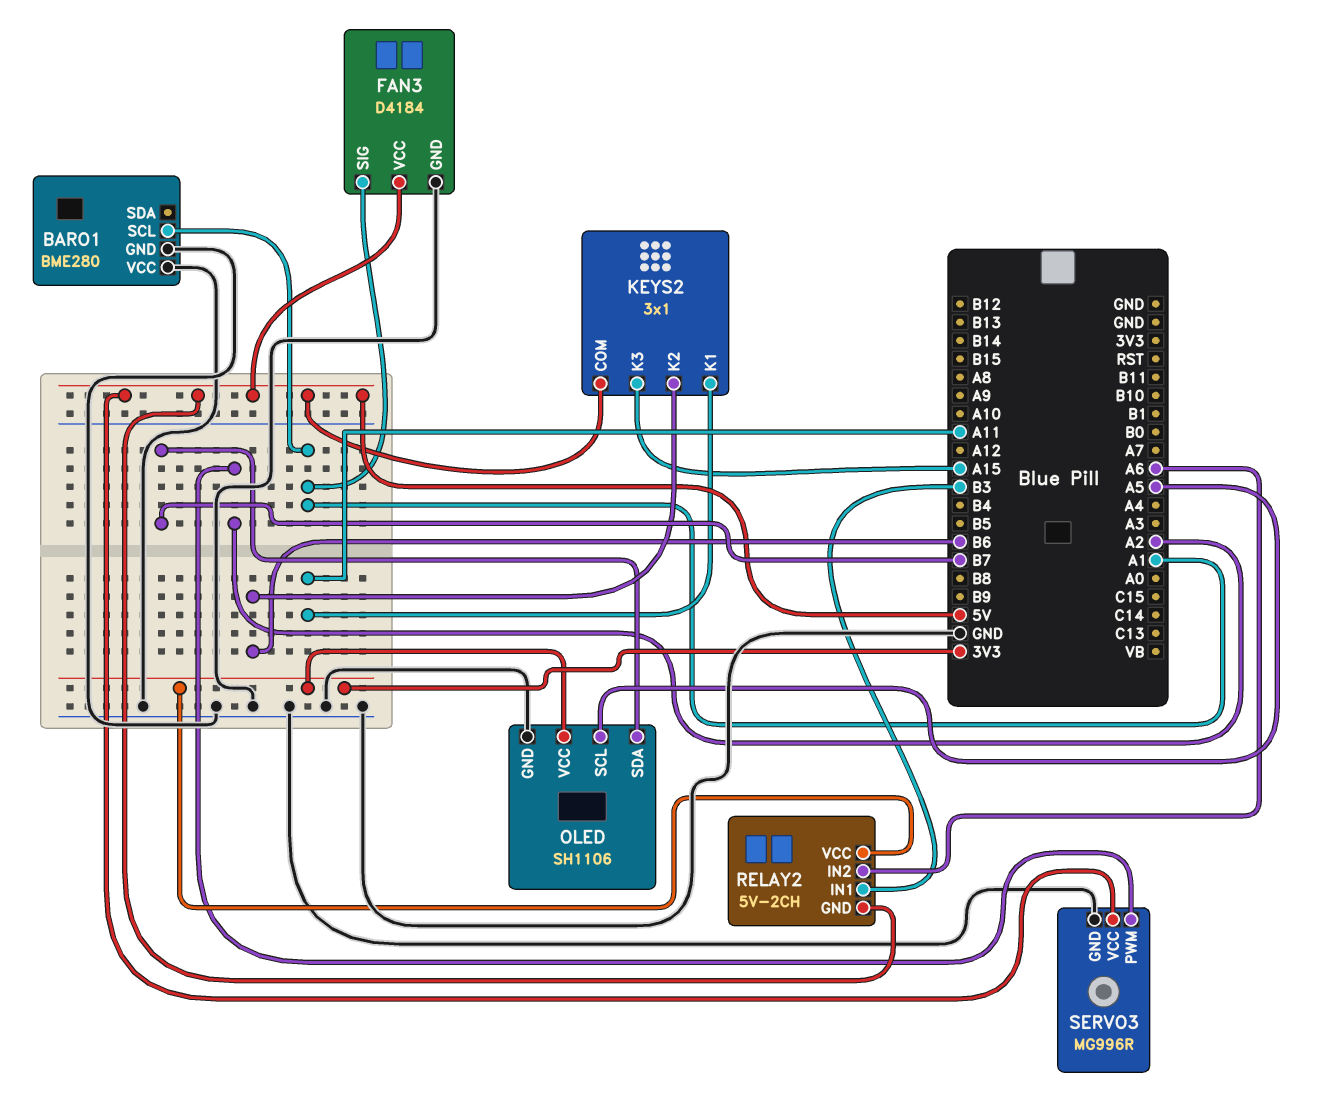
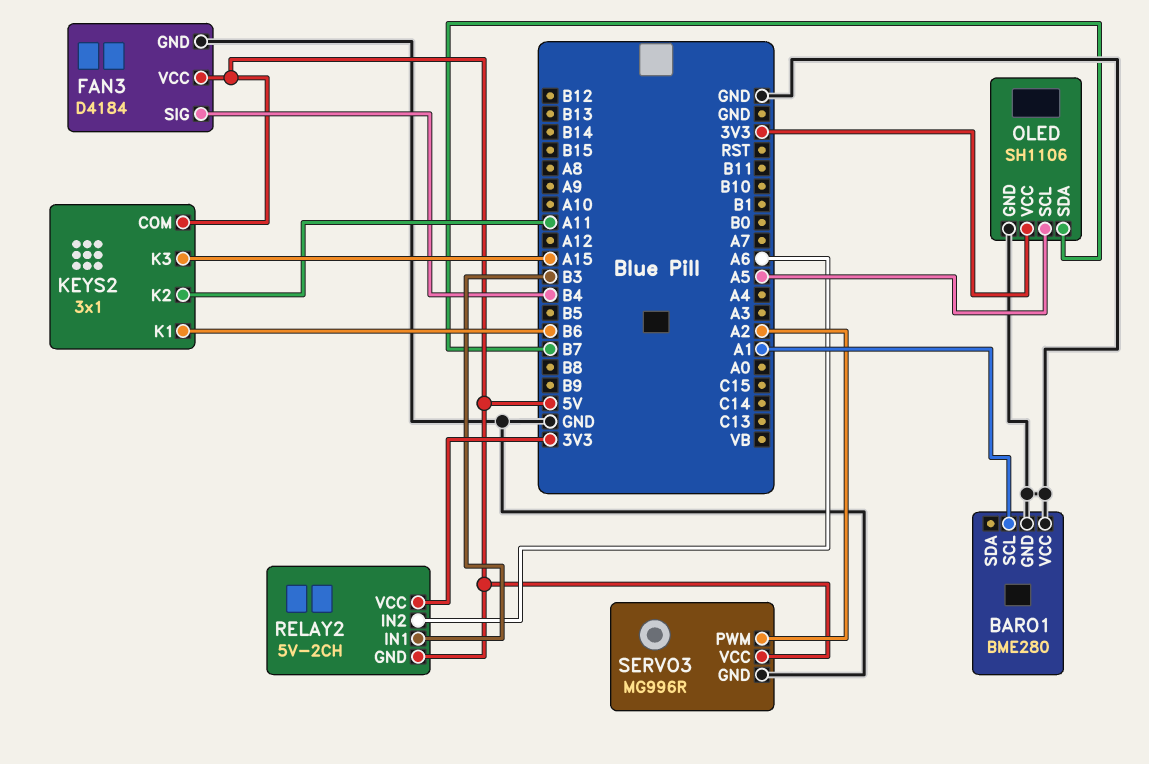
FAN3 pin SIG: A1 -> B4
KEYS2 pin K1: A11 -> B6
KEYS2 pin K2: B6 -> A11

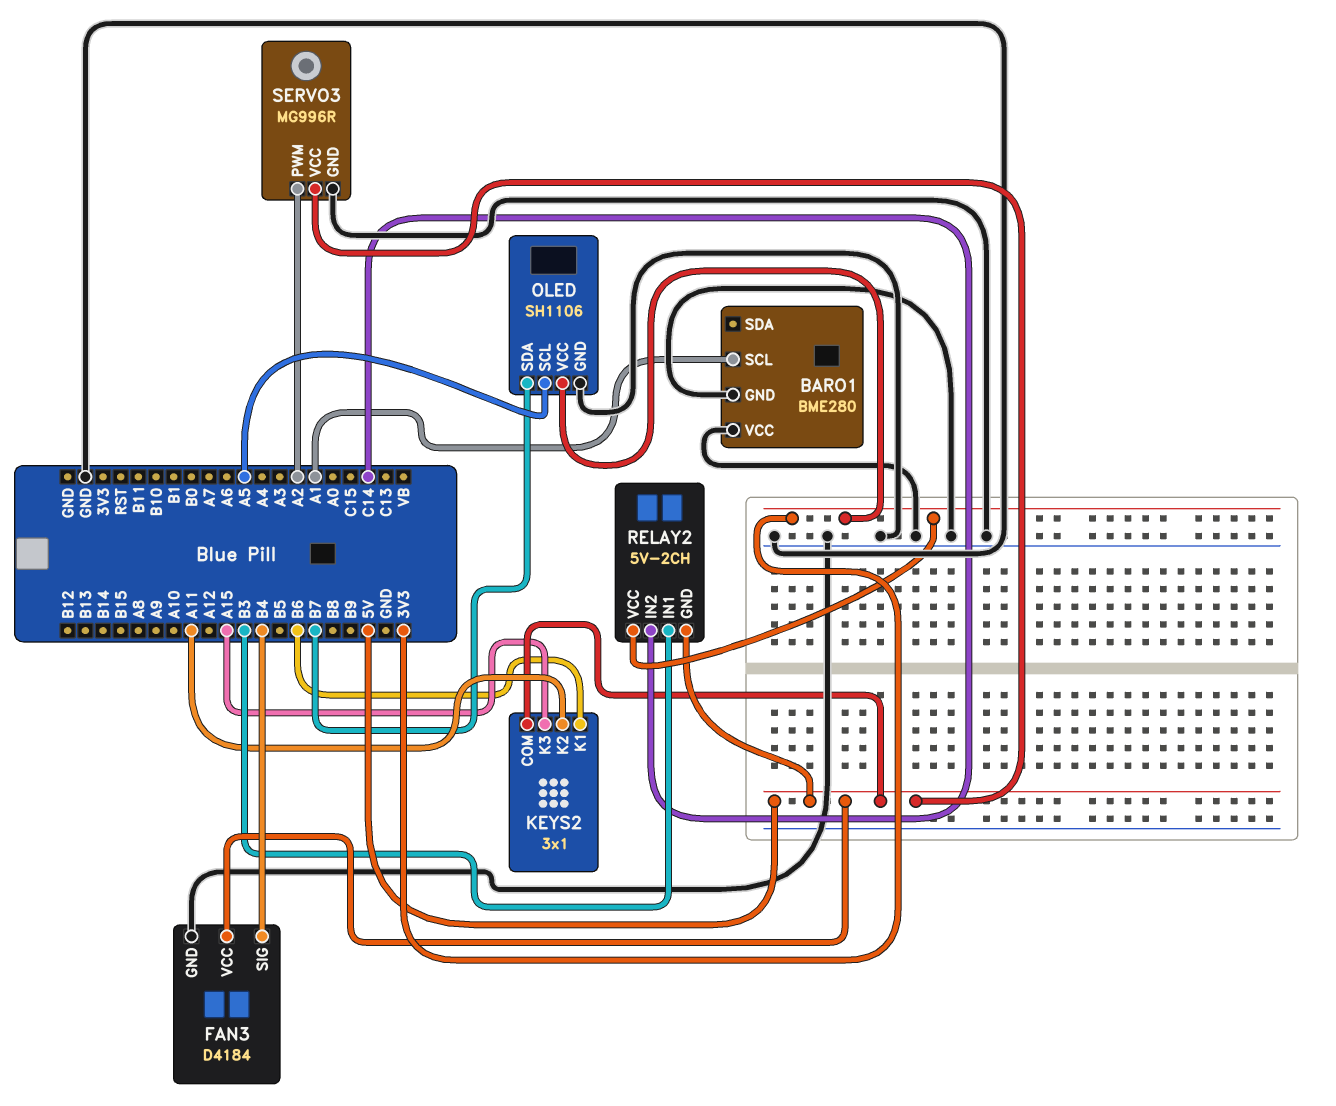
RELAY2 pin IN2: A6 -> C14

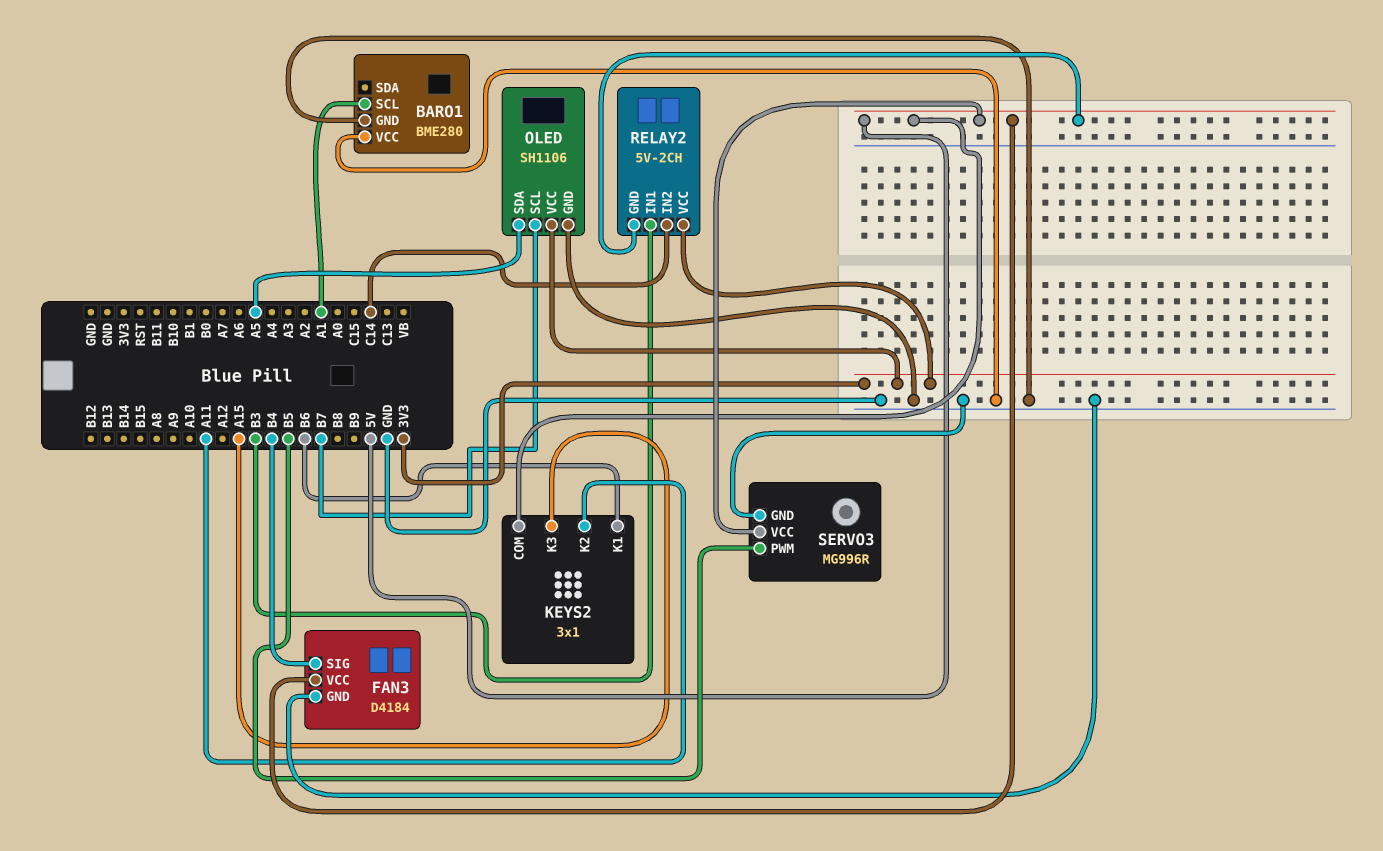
OLED pin SCL: A5 -> B7
OLED pin SDA: B7 -> A5
SERVO3 pin PWM: A2 -> B5

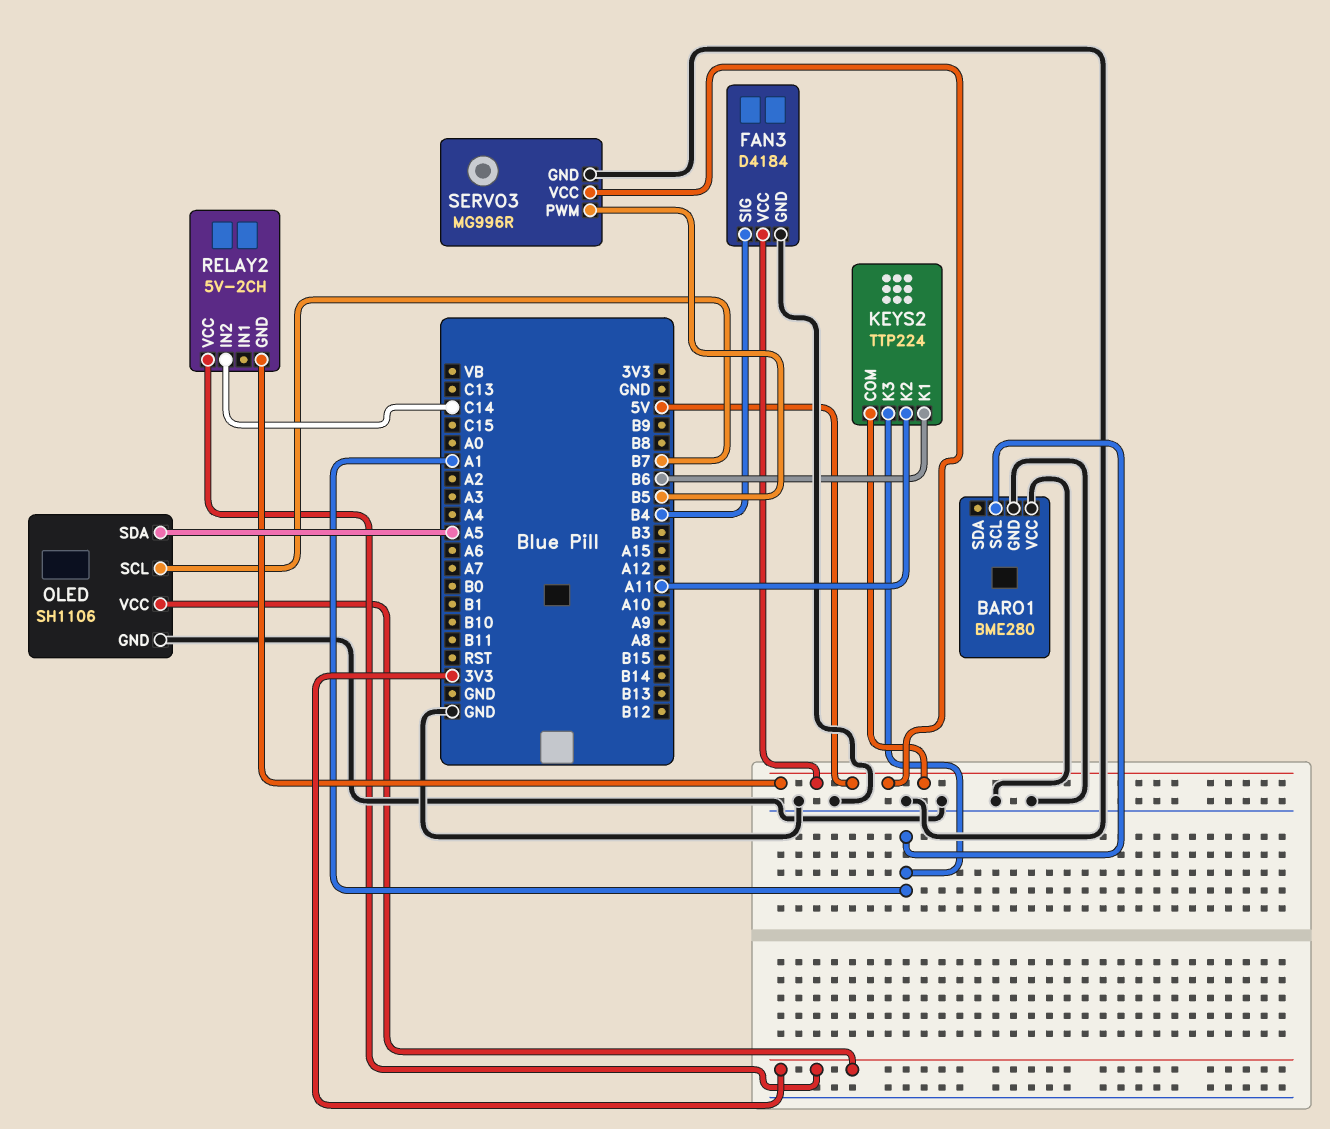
KEYS2: 3x1 -> TTP224
KEYS2 pin K3: A15 -> A1
RELAY2 pin IN1: B3 -> none

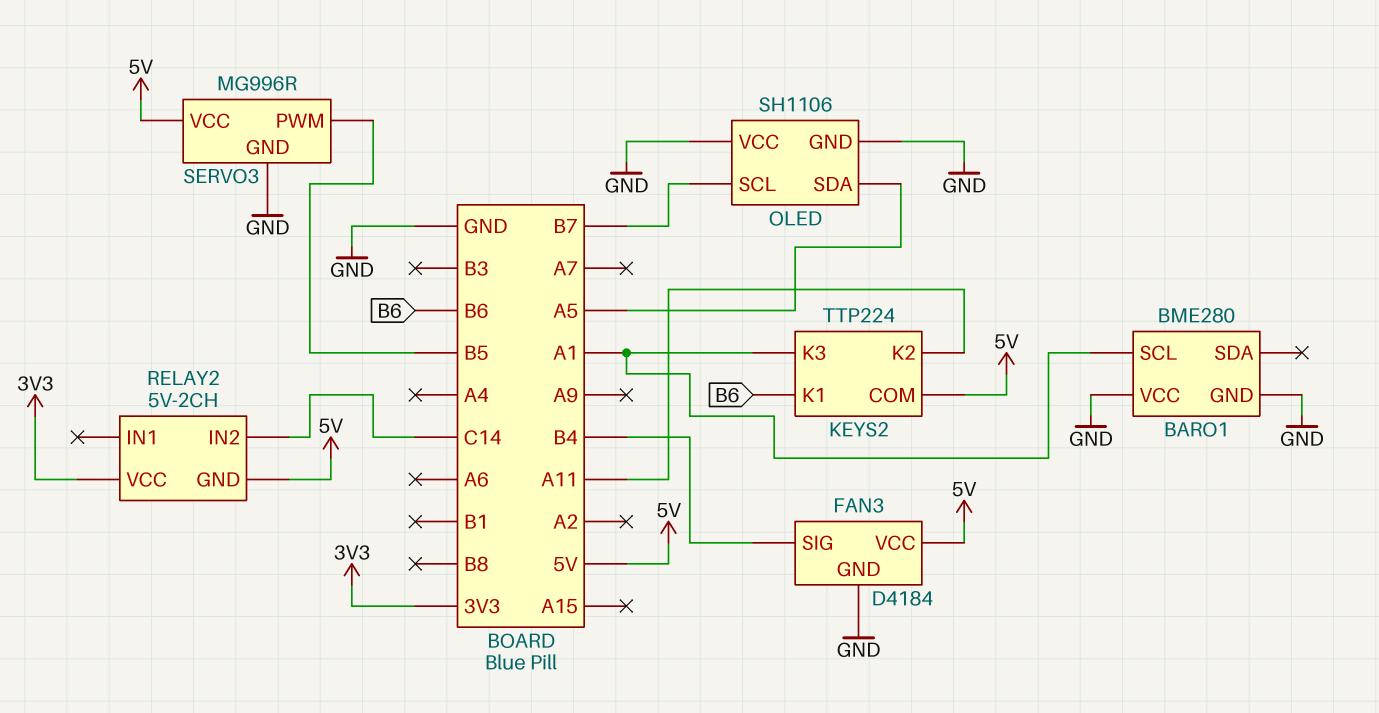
OLED pin VCC: 3V3 -> GND

